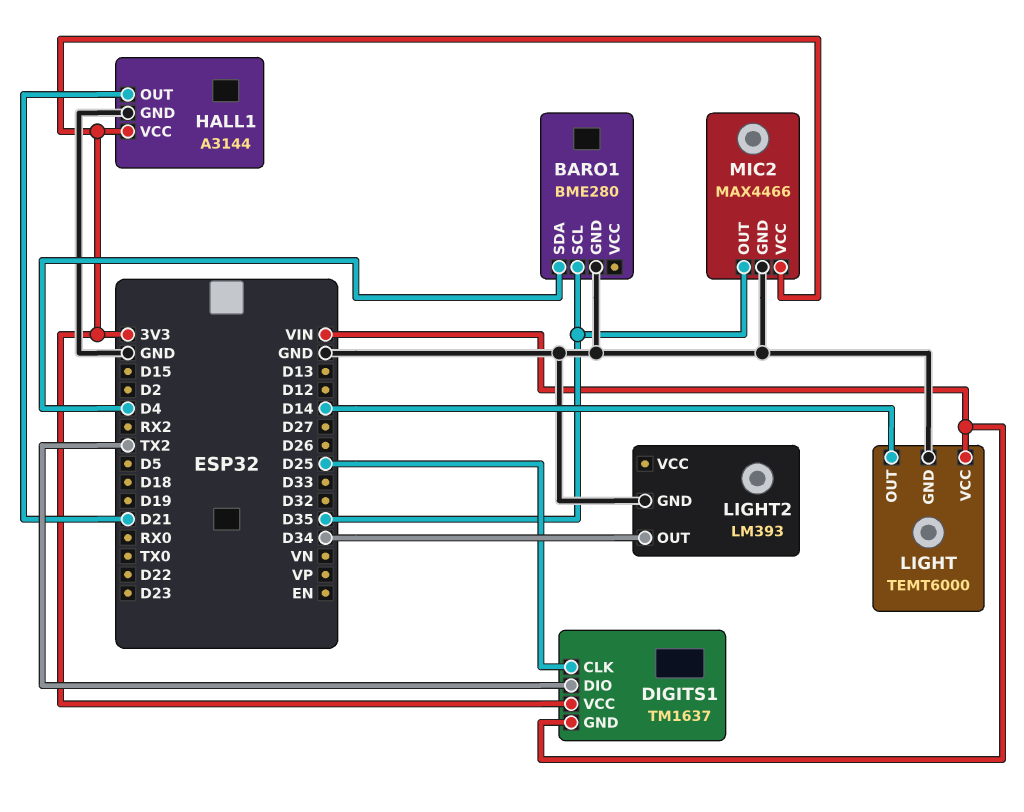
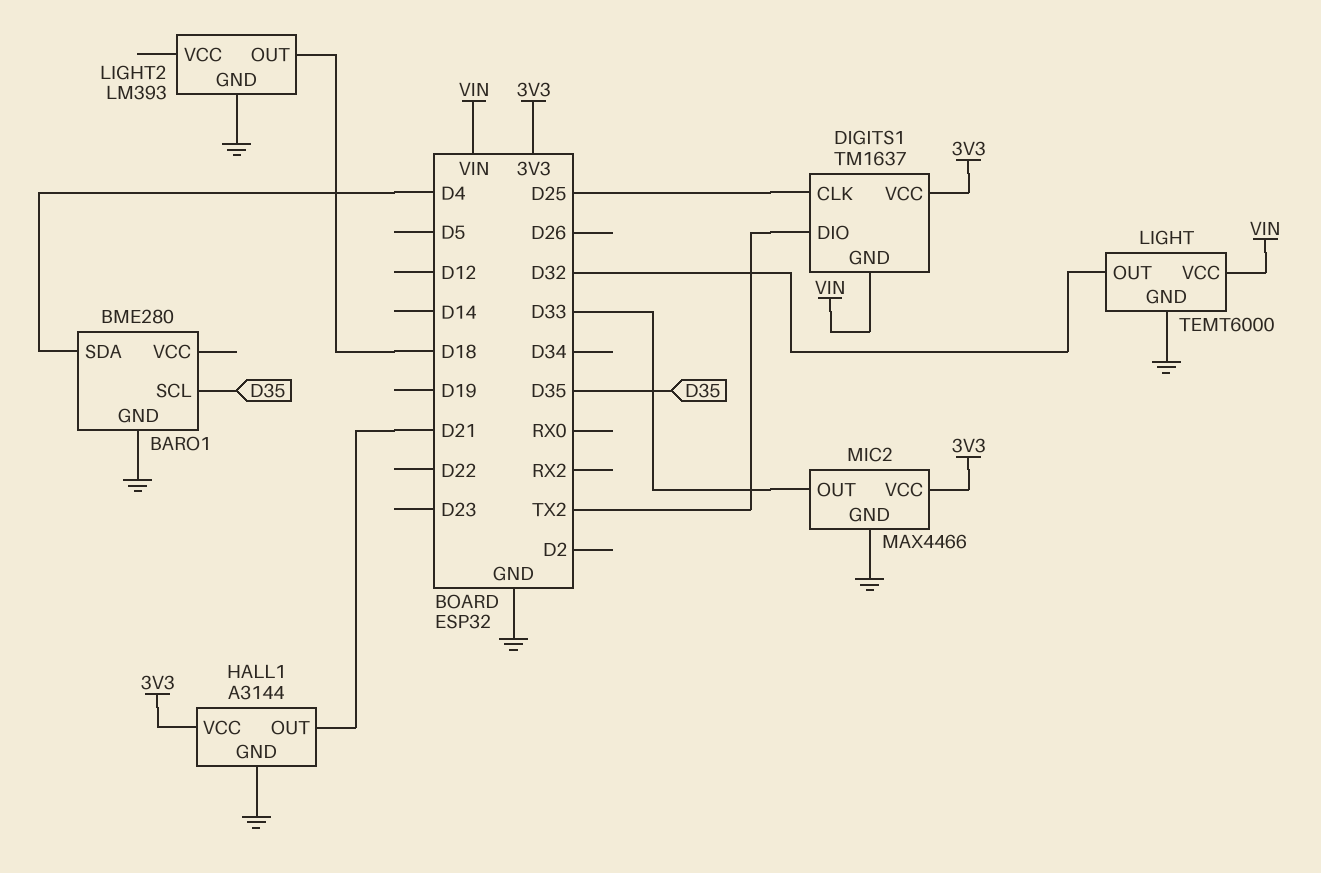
LIGHT pin OUT: D14 -> D32
LIGHT2 pin OUT: D34 -> D18
MIC2 pin OUT: D35 -> D33

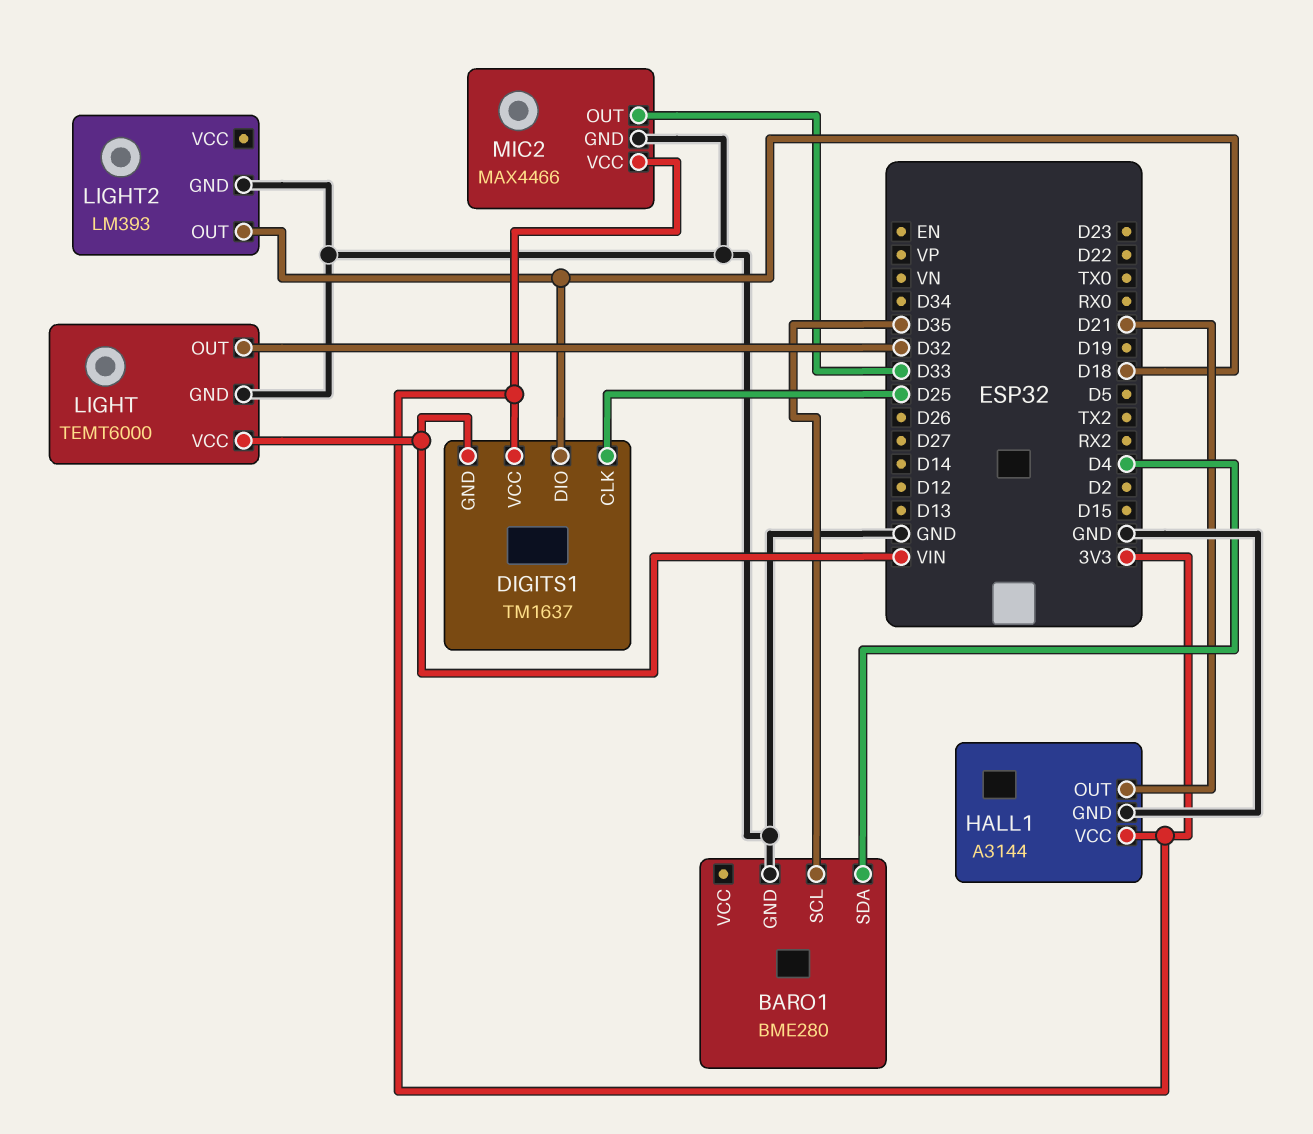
DIGITS1 pin DIO: TX2 -> D18

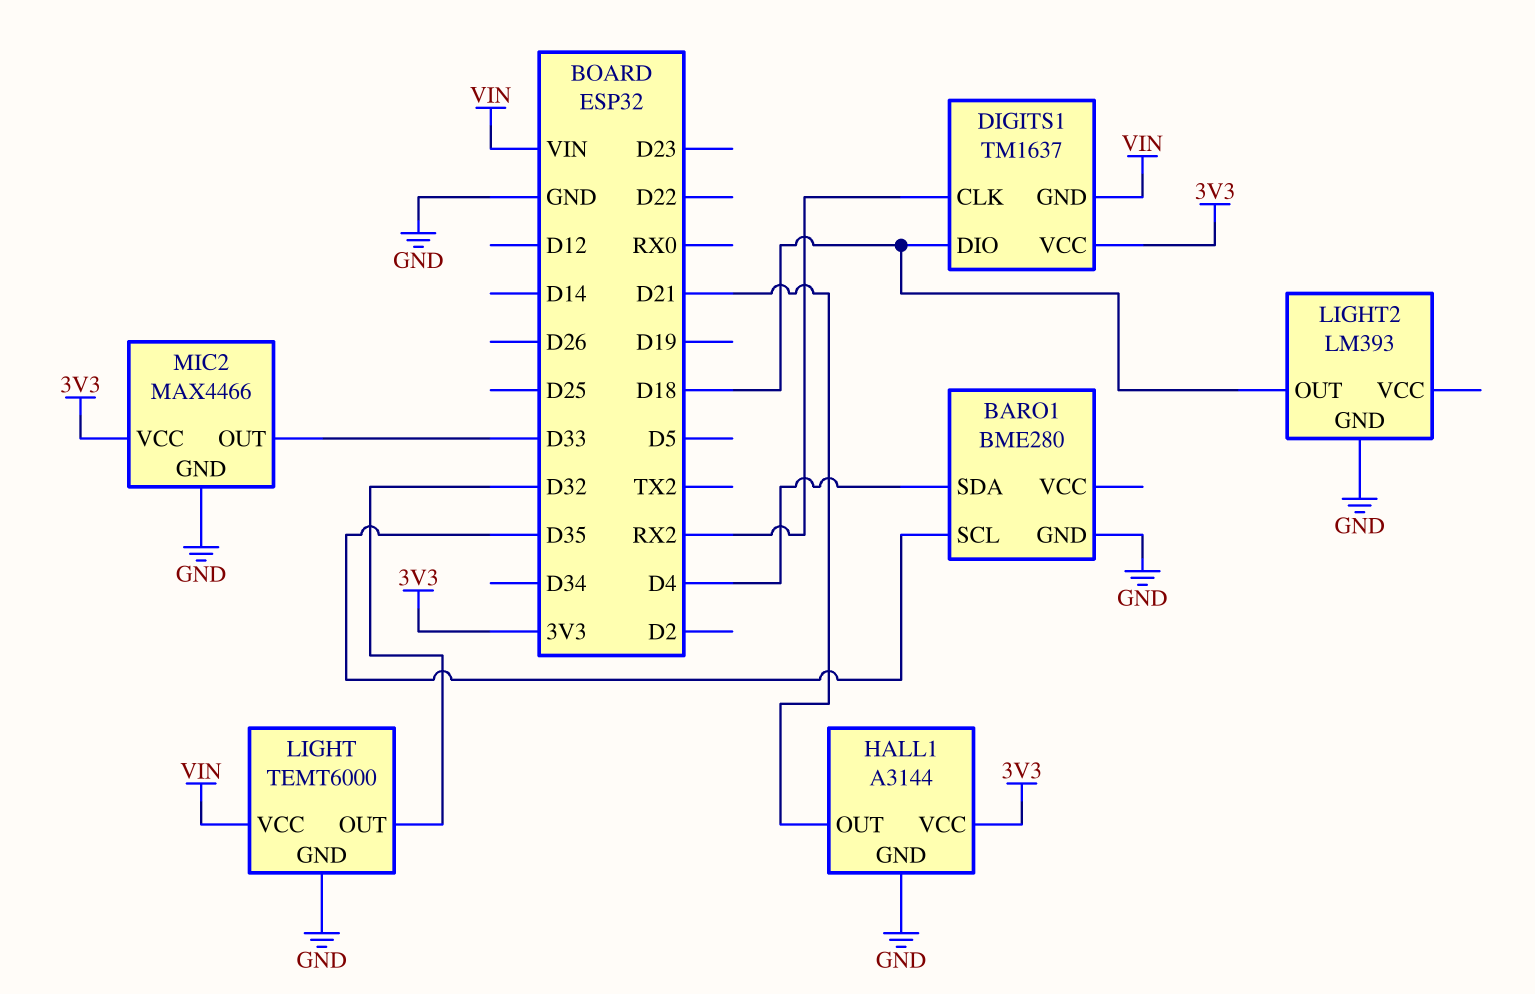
DIGITS1 pin CLK: D25 -> RX2

